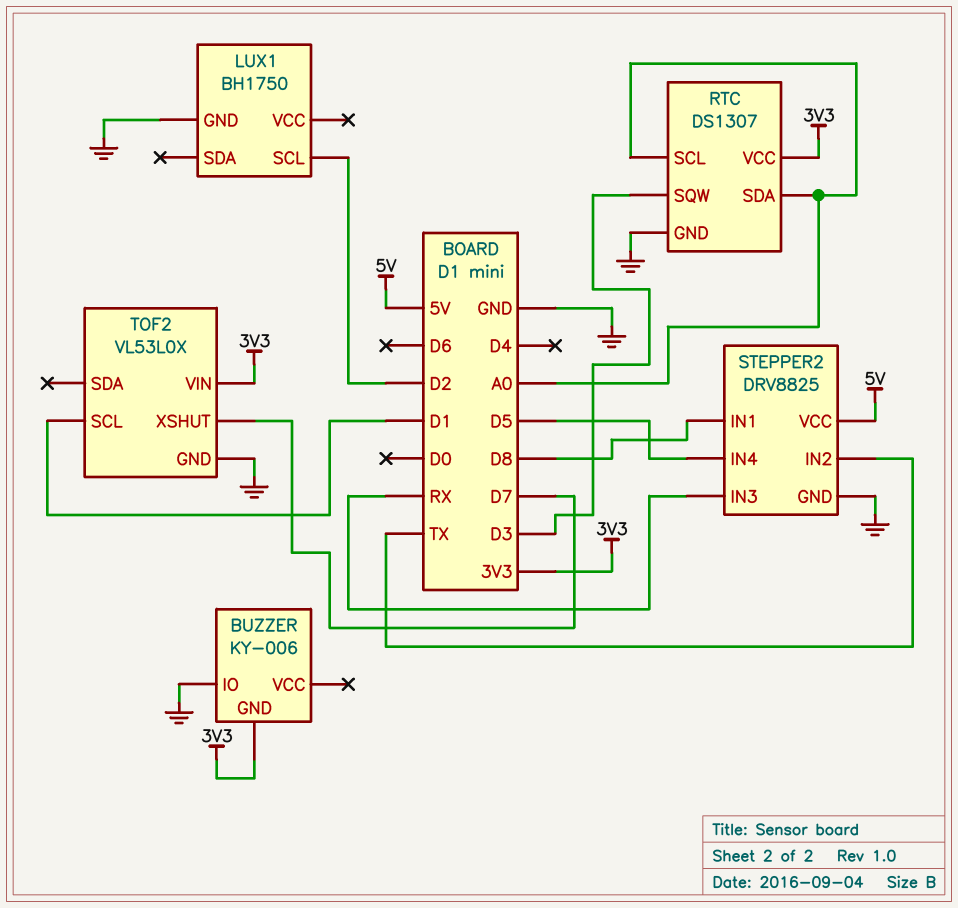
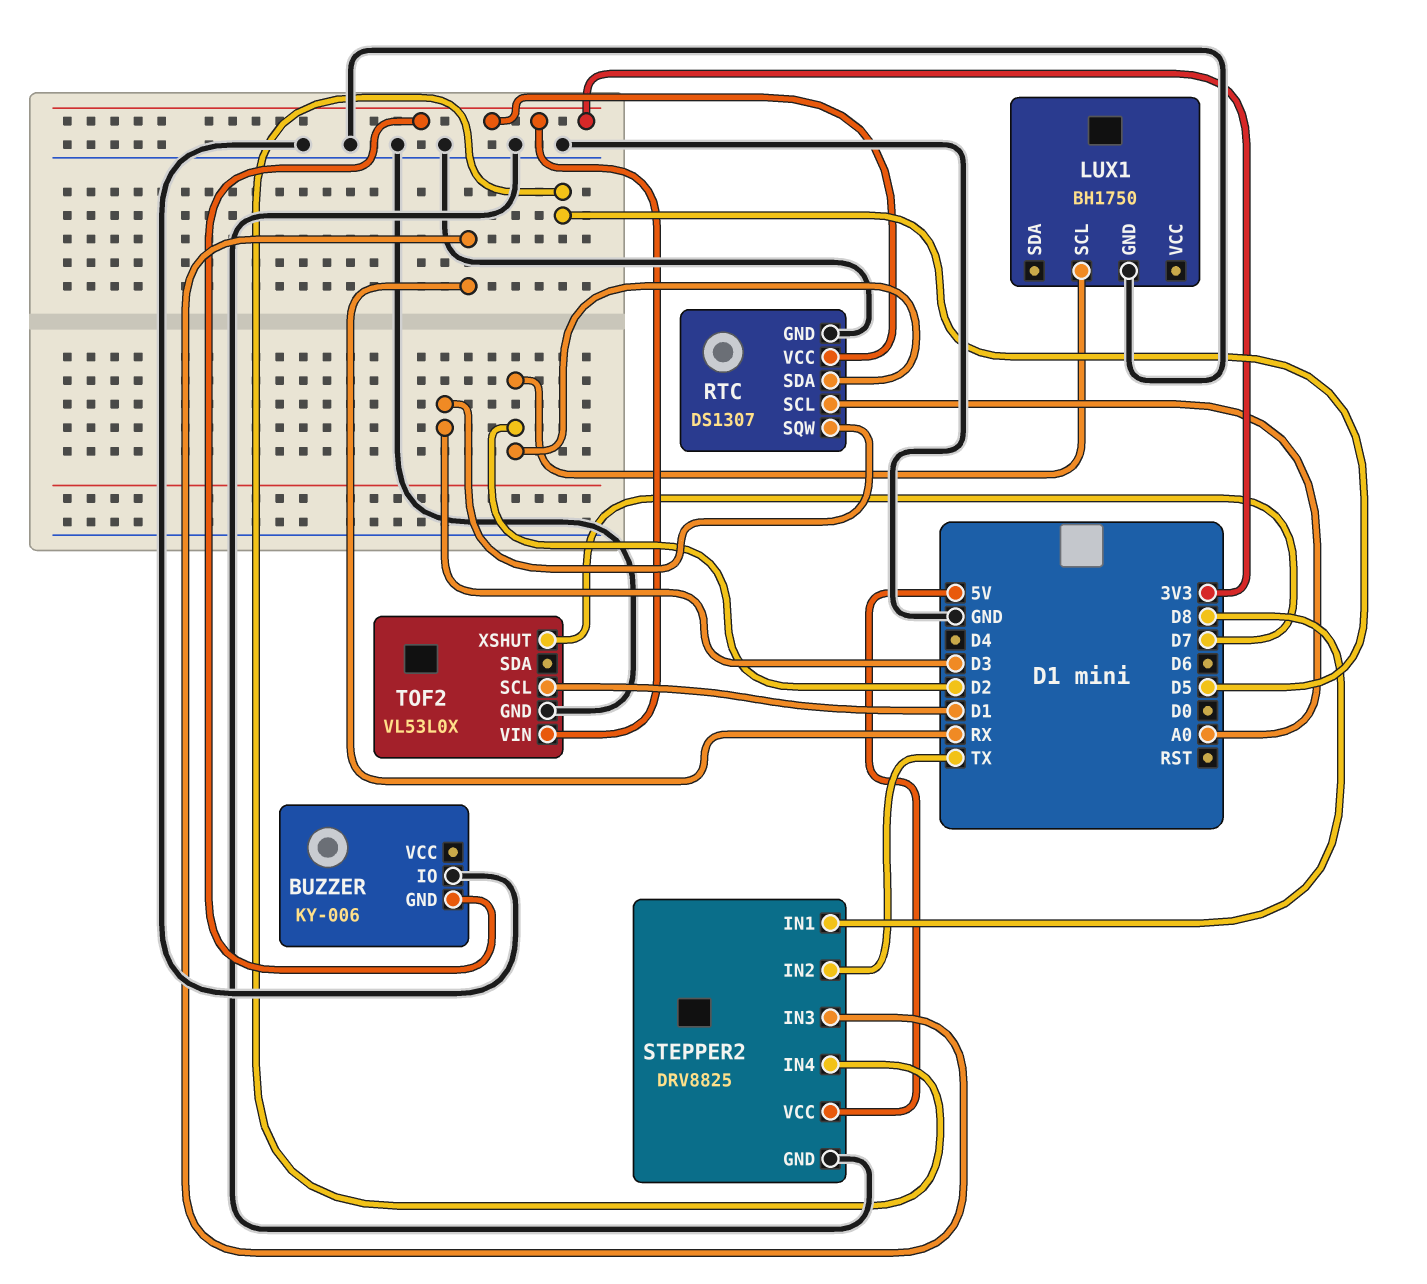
RTC pin SDA: A0 -> D2

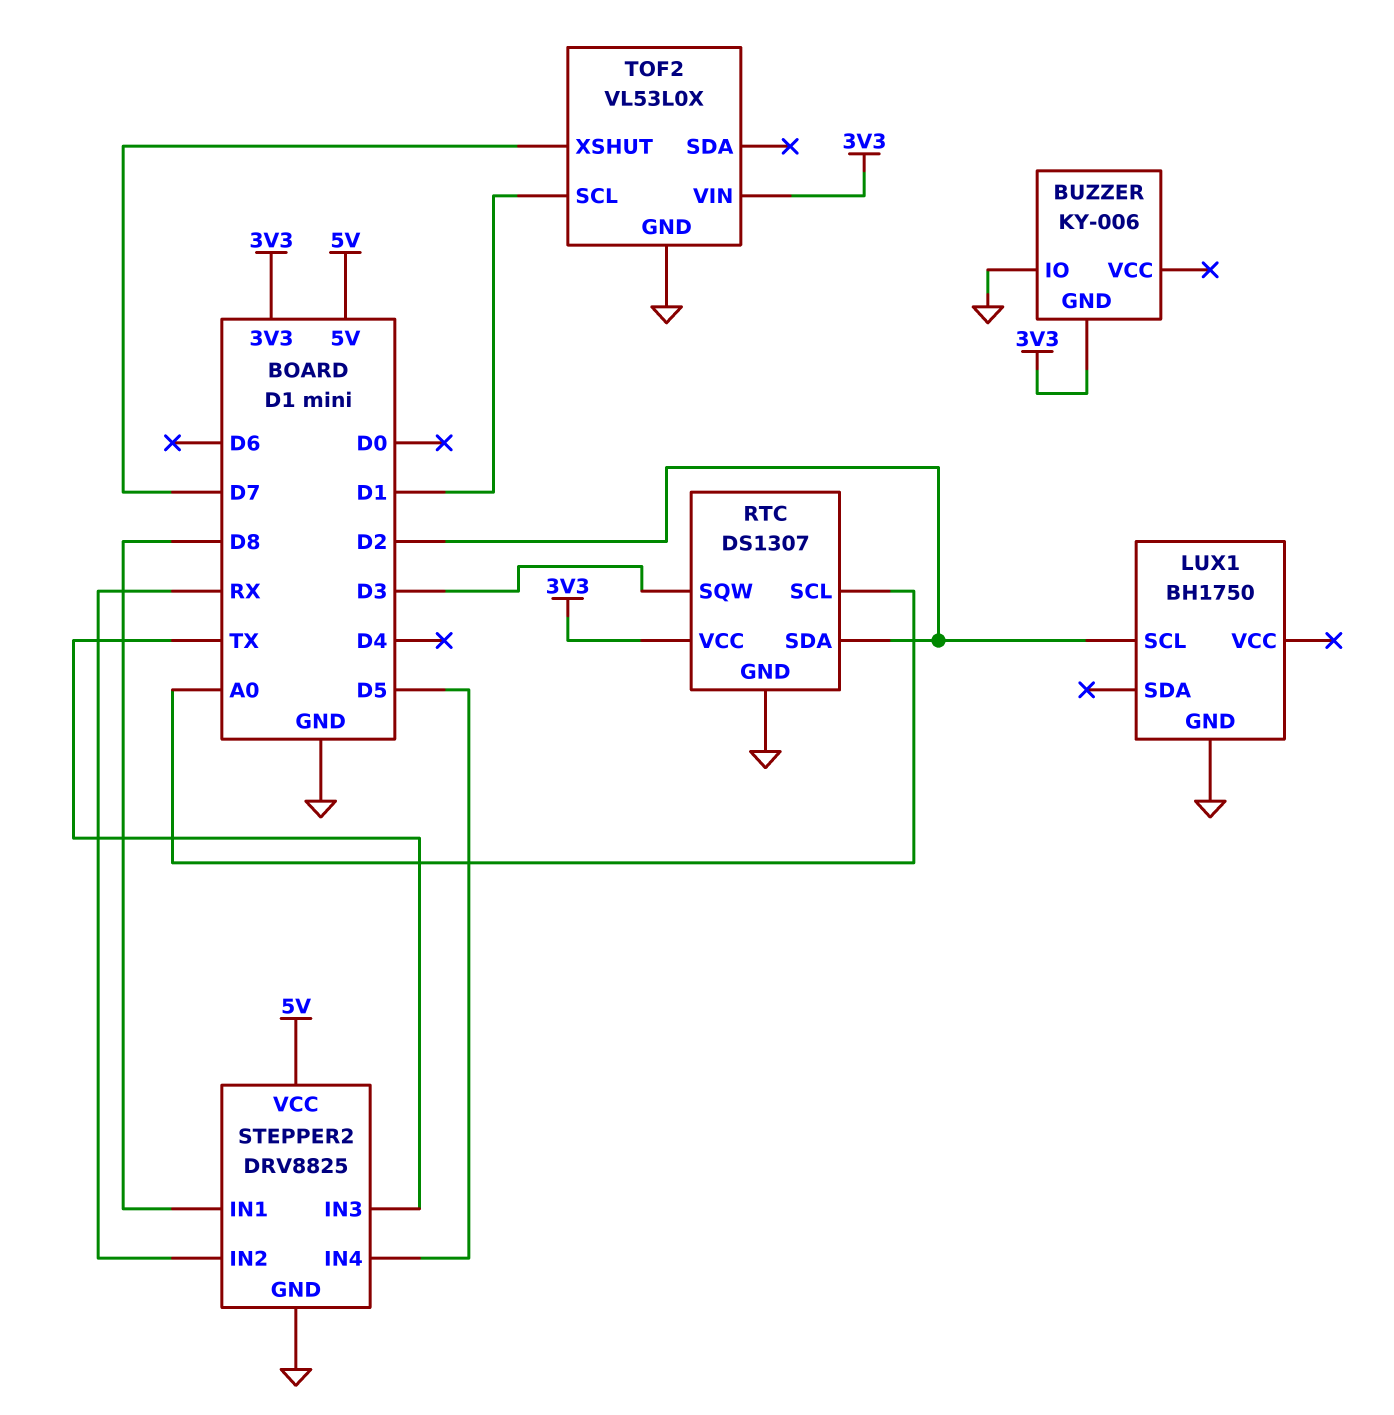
STEPPER2 pin IN2: TX -> RX
STEPPER2 pin IN3: RX -> TX

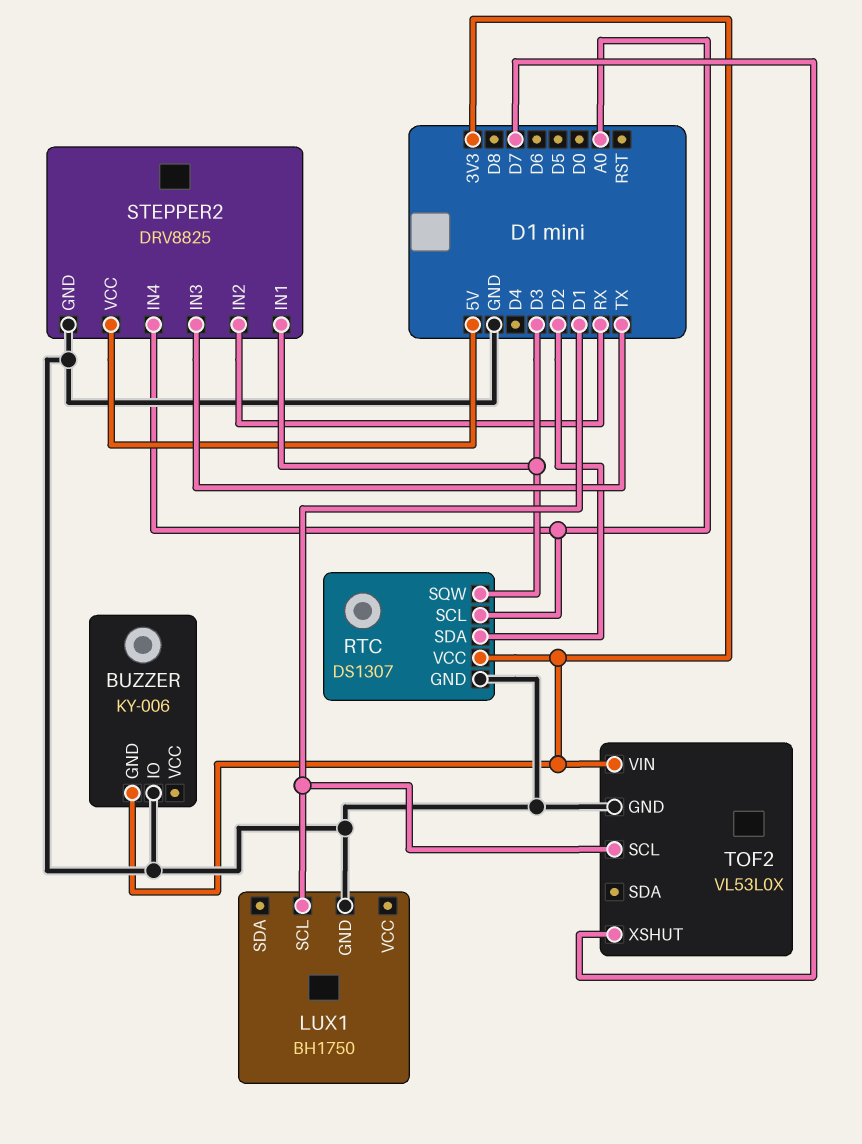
LUX1 pin SCL: D2 -> D1
STEPPER2 pin IN1: D8 -> D3
STEPPER2 pin IN4: D5 -> A0

